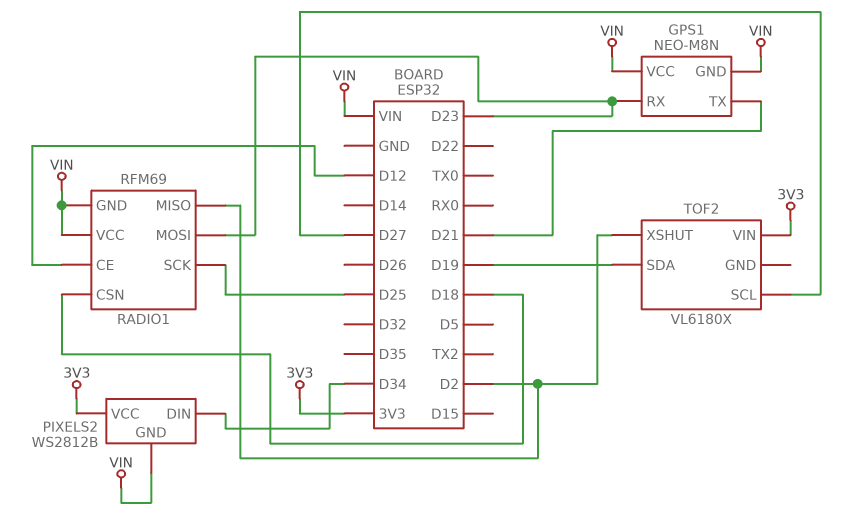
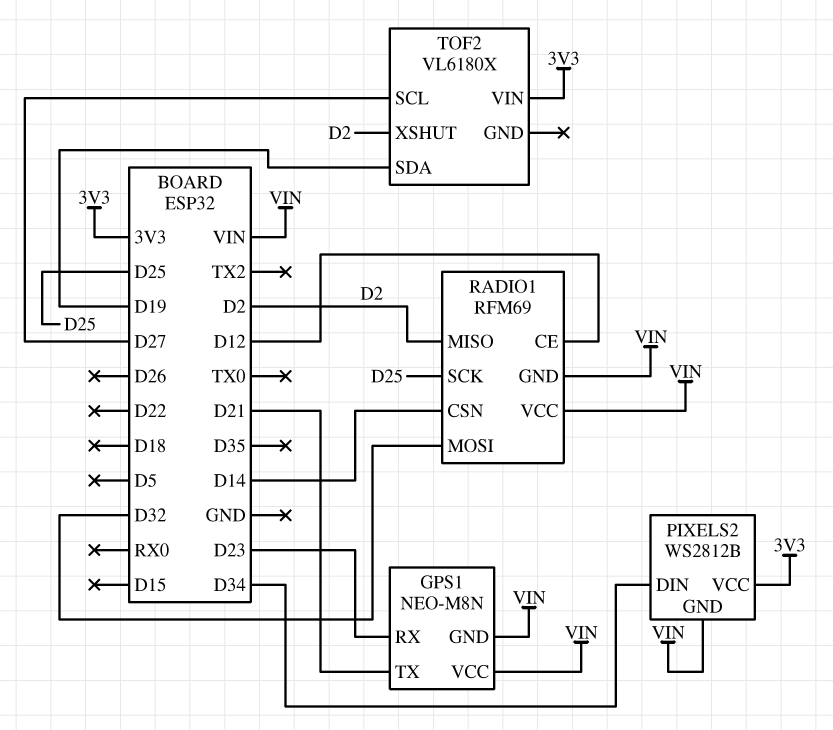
RADIO1 pin CSN: D18 -> D14
RADIO1 pin MOSI: D23 -> D32

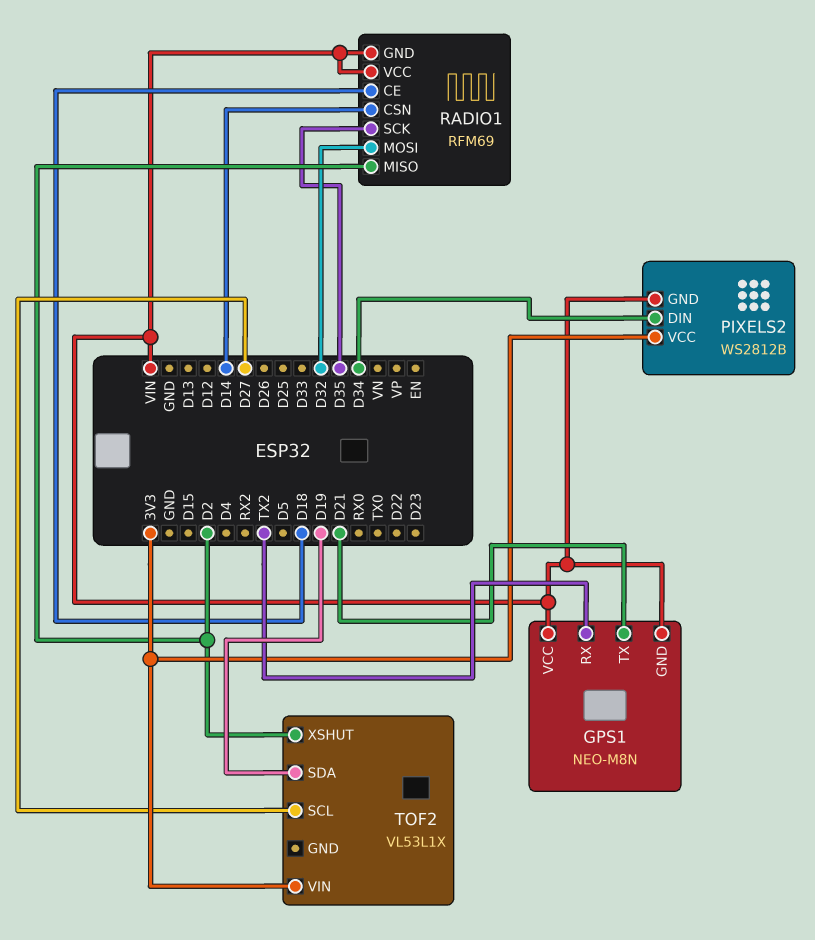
GPS1 pin RX: D23 -> TX2
RADIO1 pin CE: D12 -> D18
RADIO1 pin SCK: D25 -> D35
TOF2: VL6180X -> VL53L1X

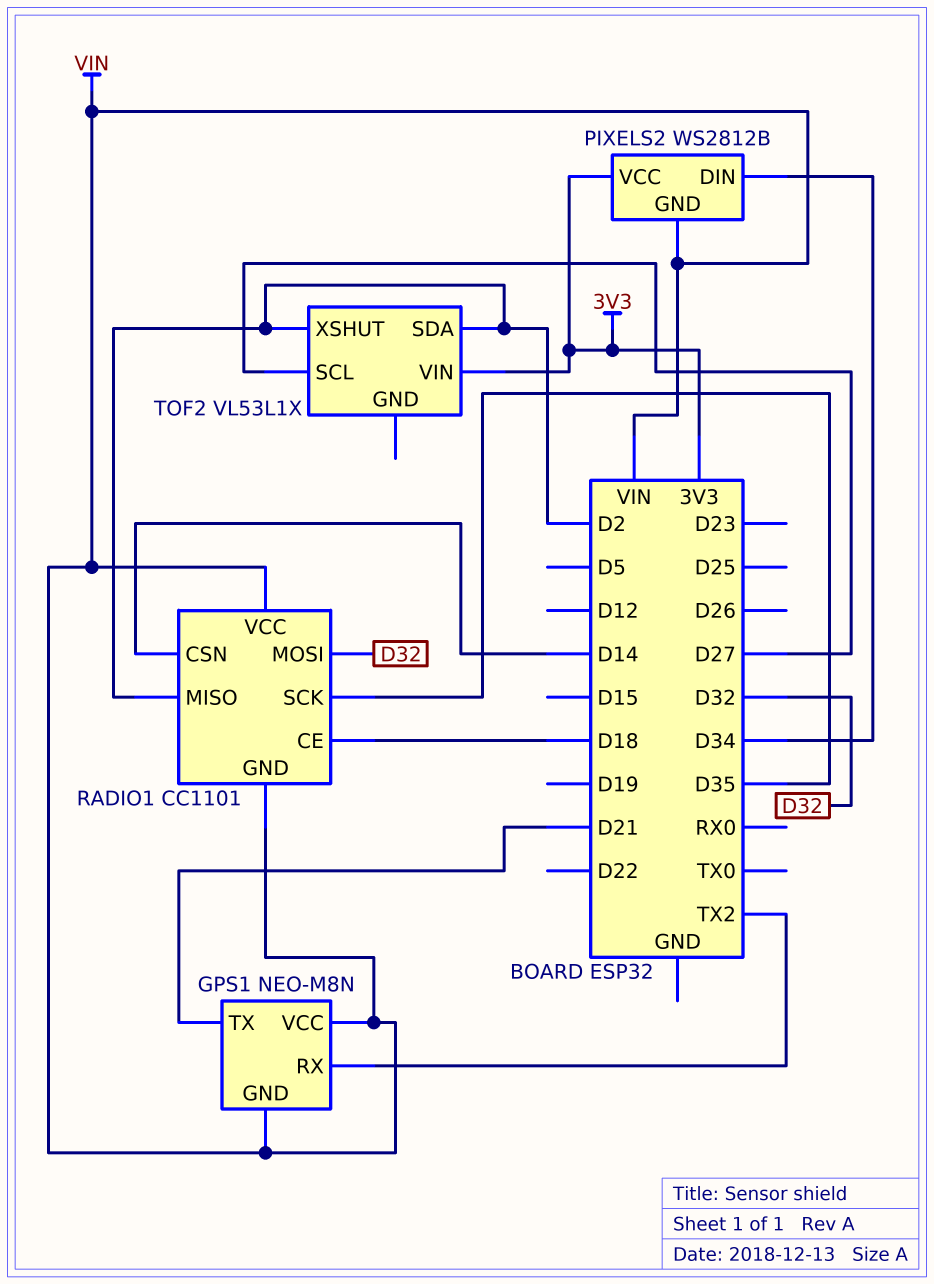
RADIO1: RFM69 -> CC1101
TOF2 pin SDA: D19 -> D2

